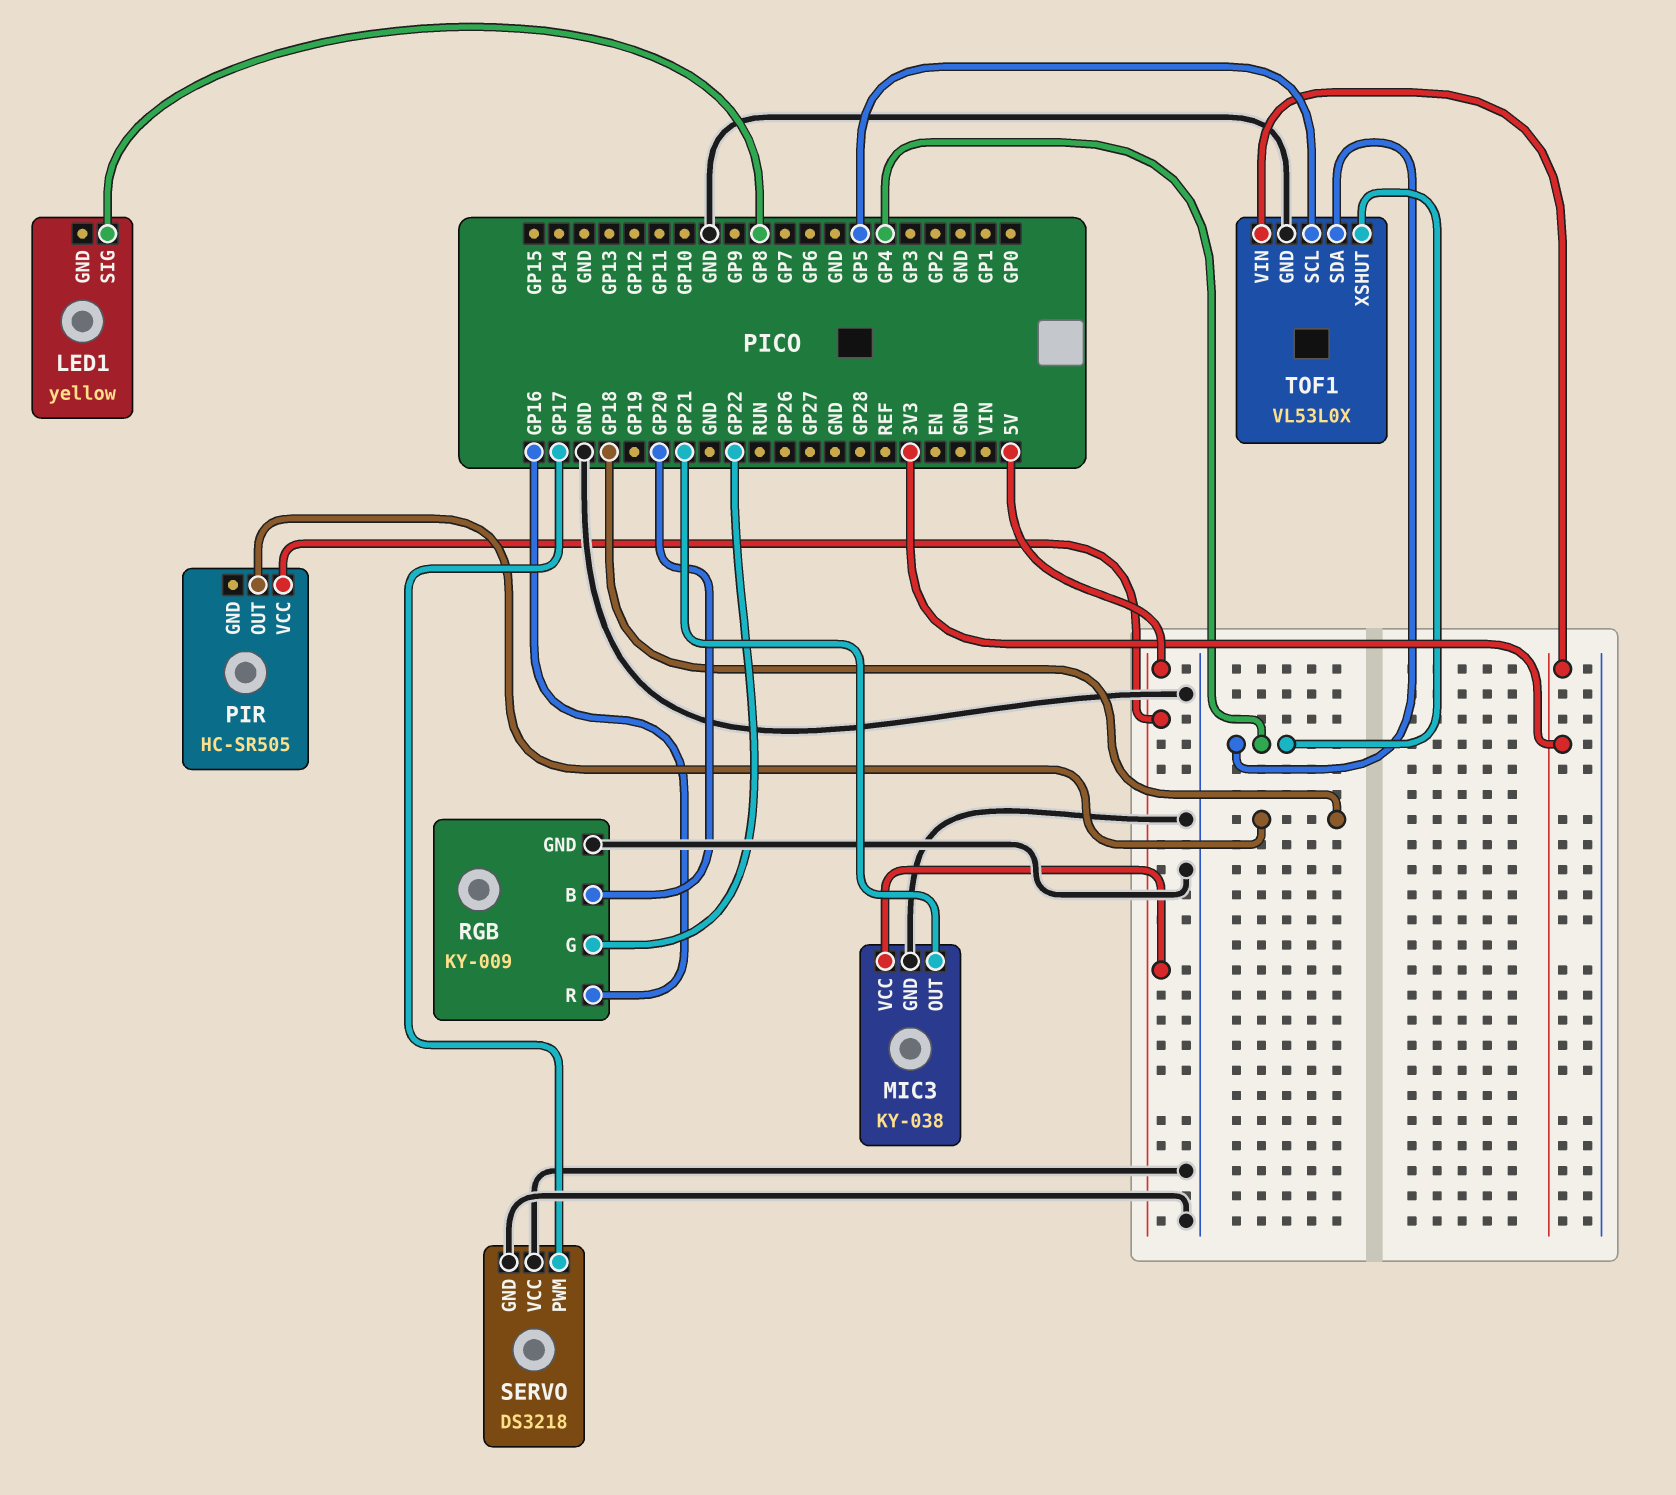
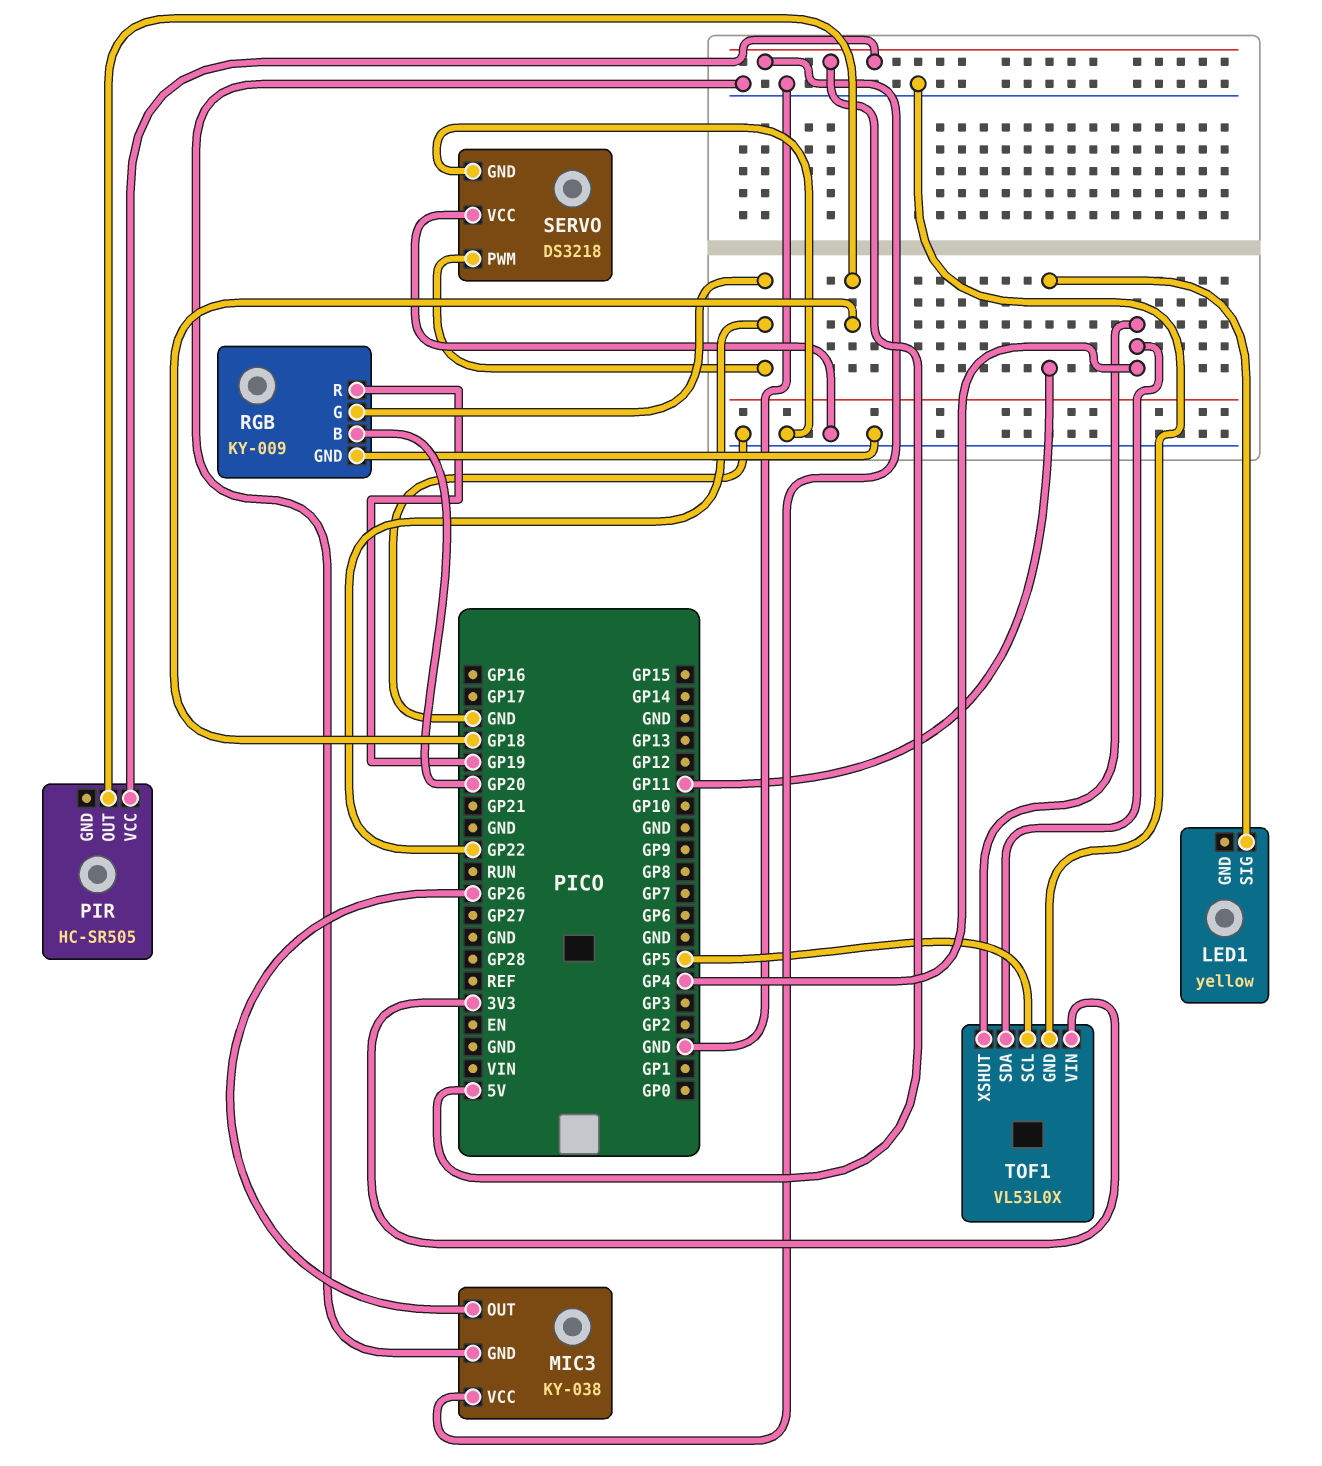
LED1 pin SIG: GP8 -> GP11
MIC3 pin OUT: GP21 -> GP26
RGB pin R: GP16 -> GP19
SERVO pin PWM: GP17 -> GP22

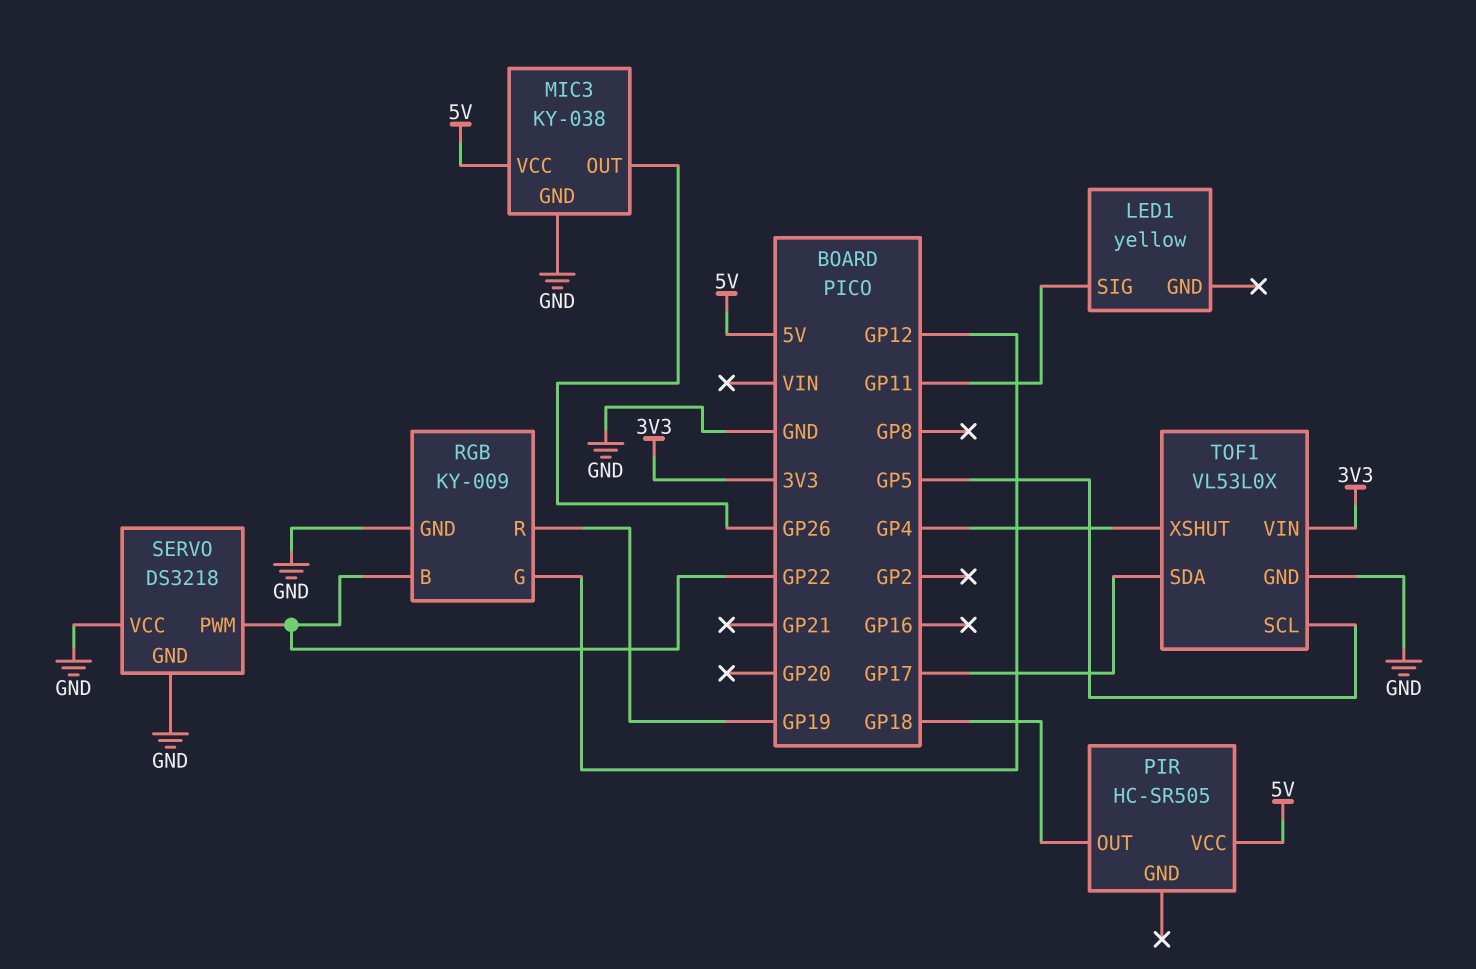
RGB pin B: GP20 -> GP22
RGB pin G: GP22 -> GP12
TOF1 pin SDA: GP4 -> GP17

